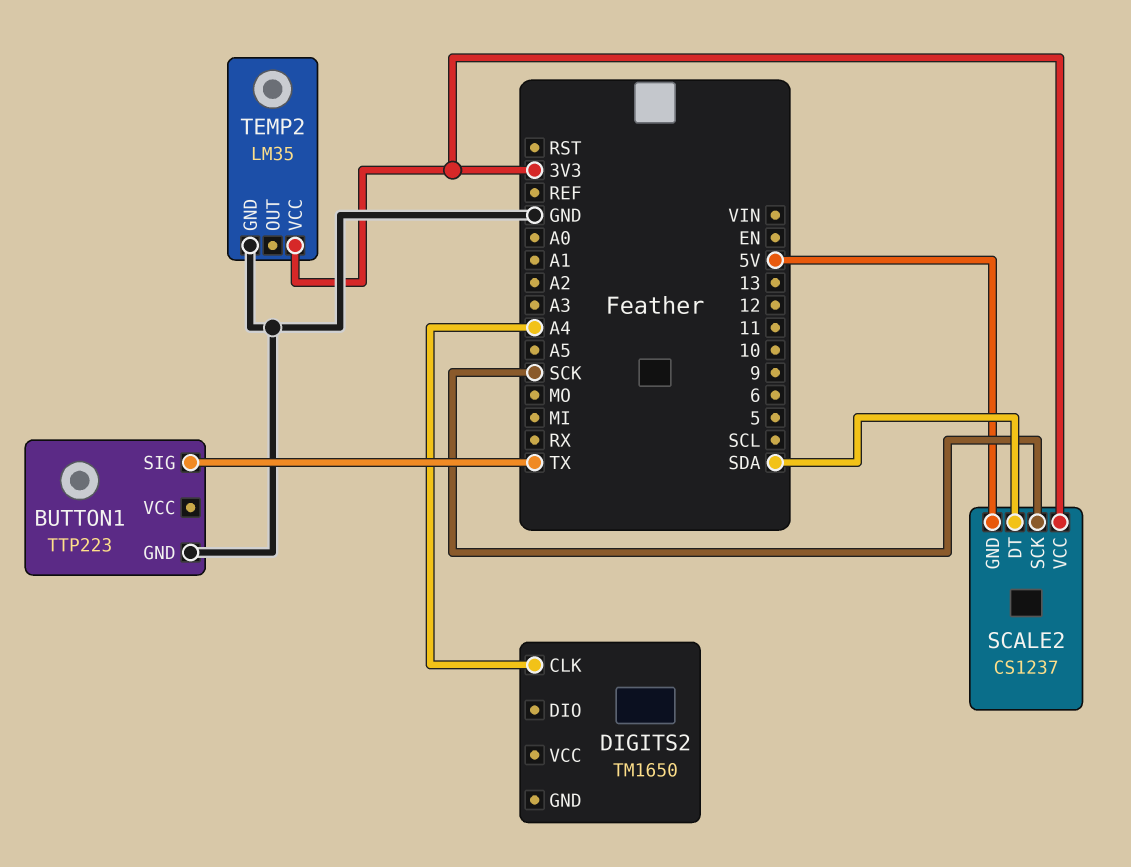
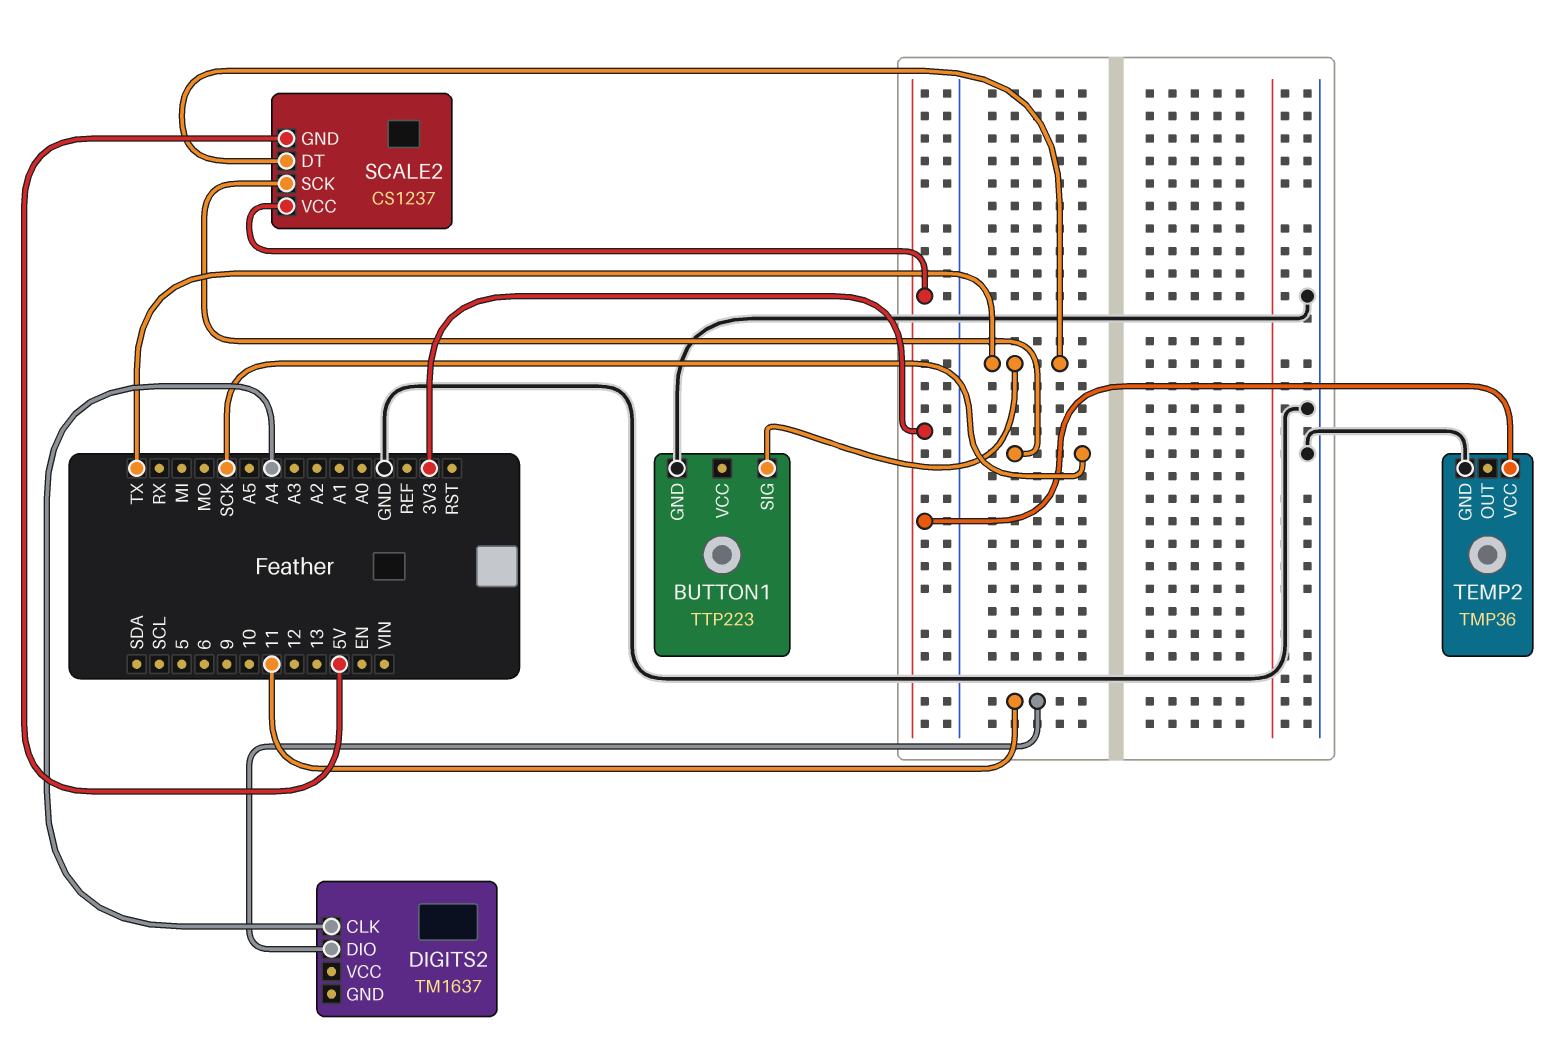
DIGITS2: TM1650 -> TM1637
DIGITS2 pin DIO: none -> 11
SCALE2 pin DT: SDA -> TX
TEMP2: LM35 -> TMP36

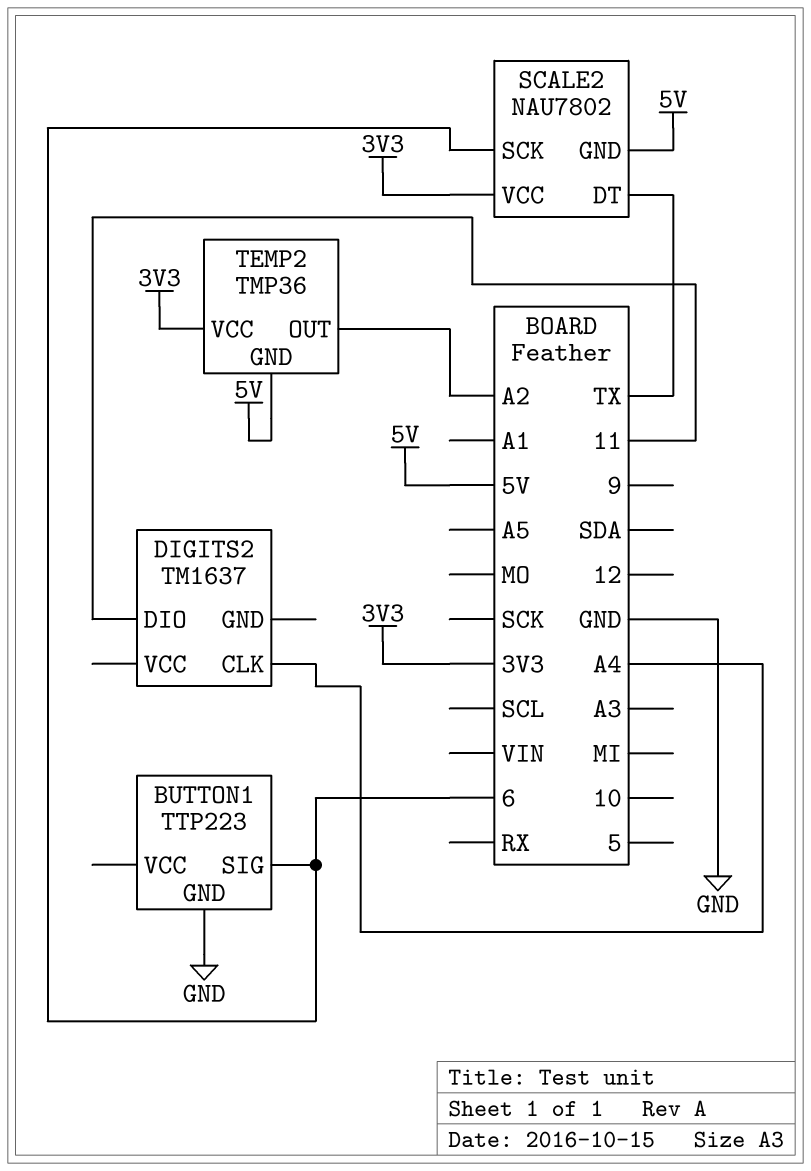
BUTTON1 pin SIG: TX -> 6
SCALE2: CS1237 -> NAU7802
SCALE2 pin SCK: SCK -> 6
TEMP2 pin GND: GND -> 5V
TEMP2 pin OUT: none -> A2

